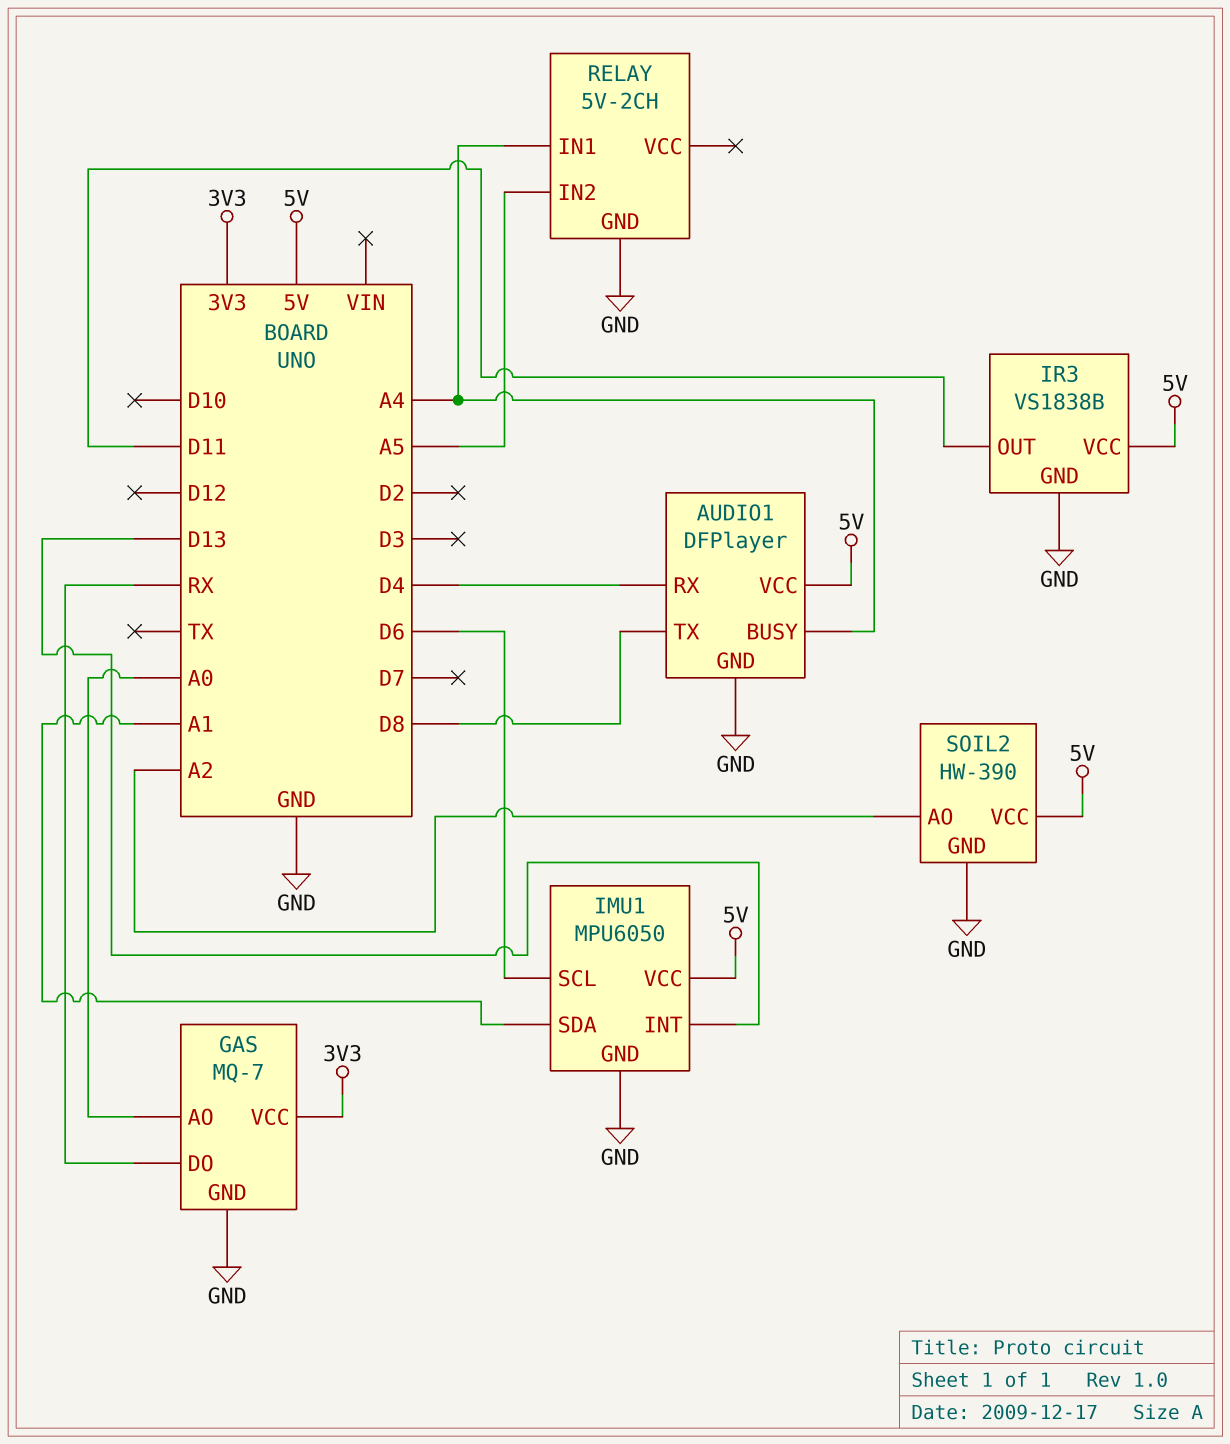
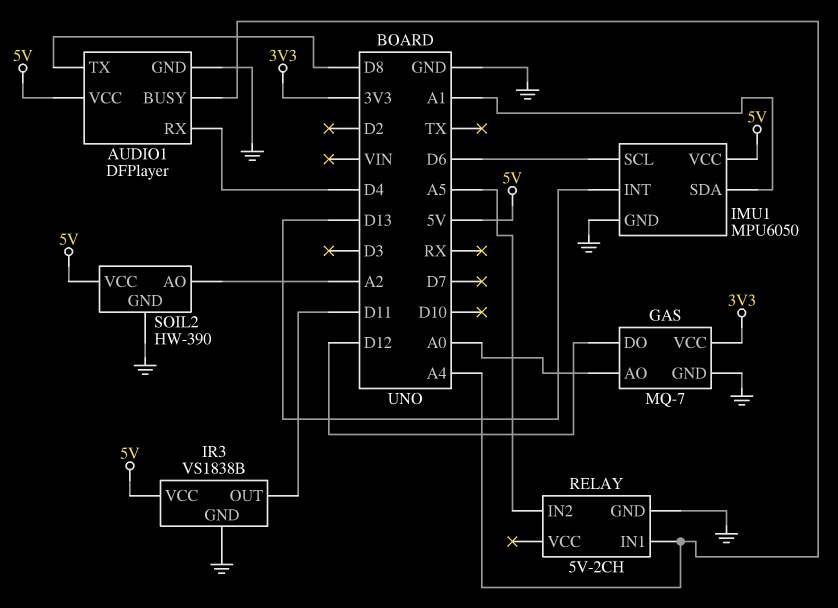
GAS pin DO: RX -> D12

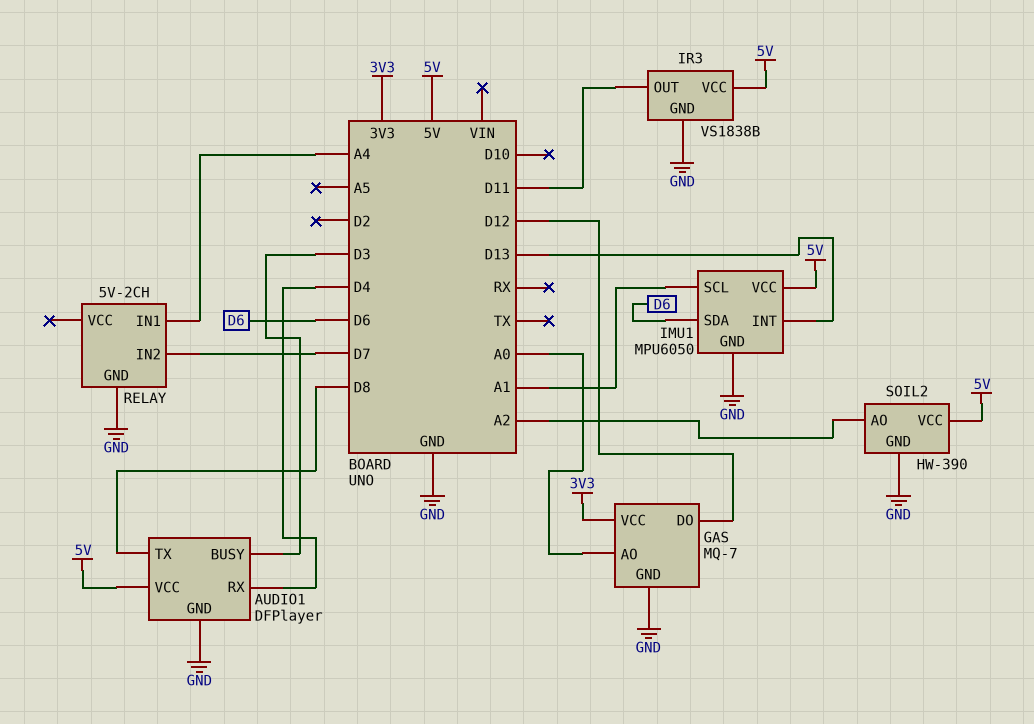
AUDIO1 pin BUSY: A4 -> D3
IMU1 pin SCL: D6 -> A1
IMU1 pin SDA: A1 -> D6
RELAY pin IN2: A5 -> D7

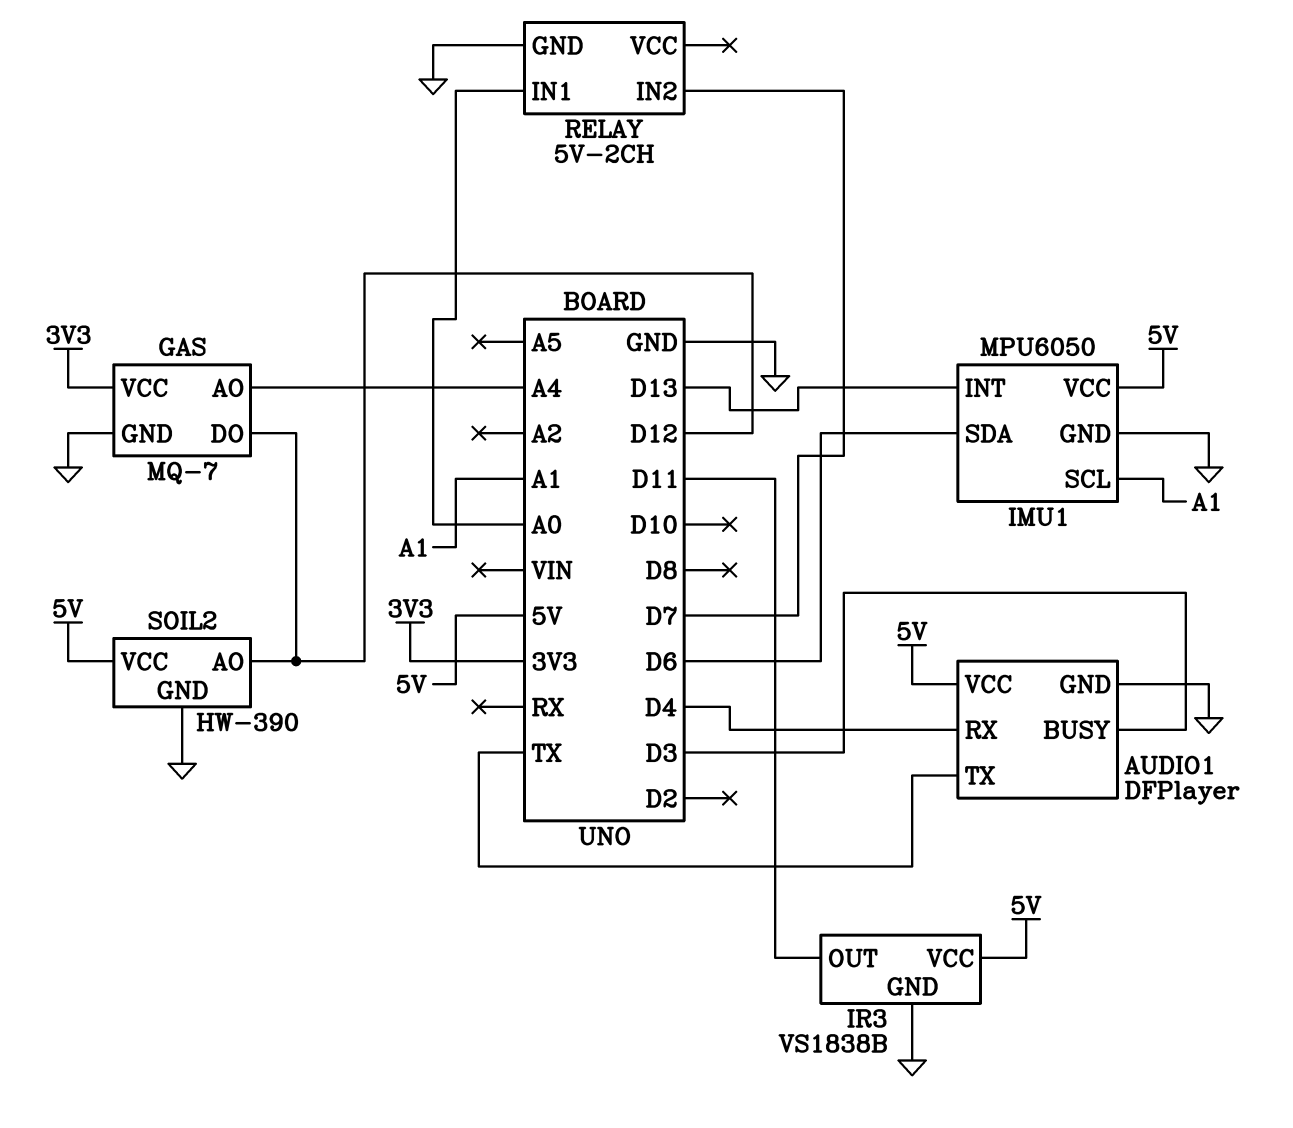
AUDIO1 pin TX: D8 -> TX
GAS pin AO: A0 -> A4
RELAY pin IN1: A4 -> A0
SOIL2 pin AO: A2 -> D12

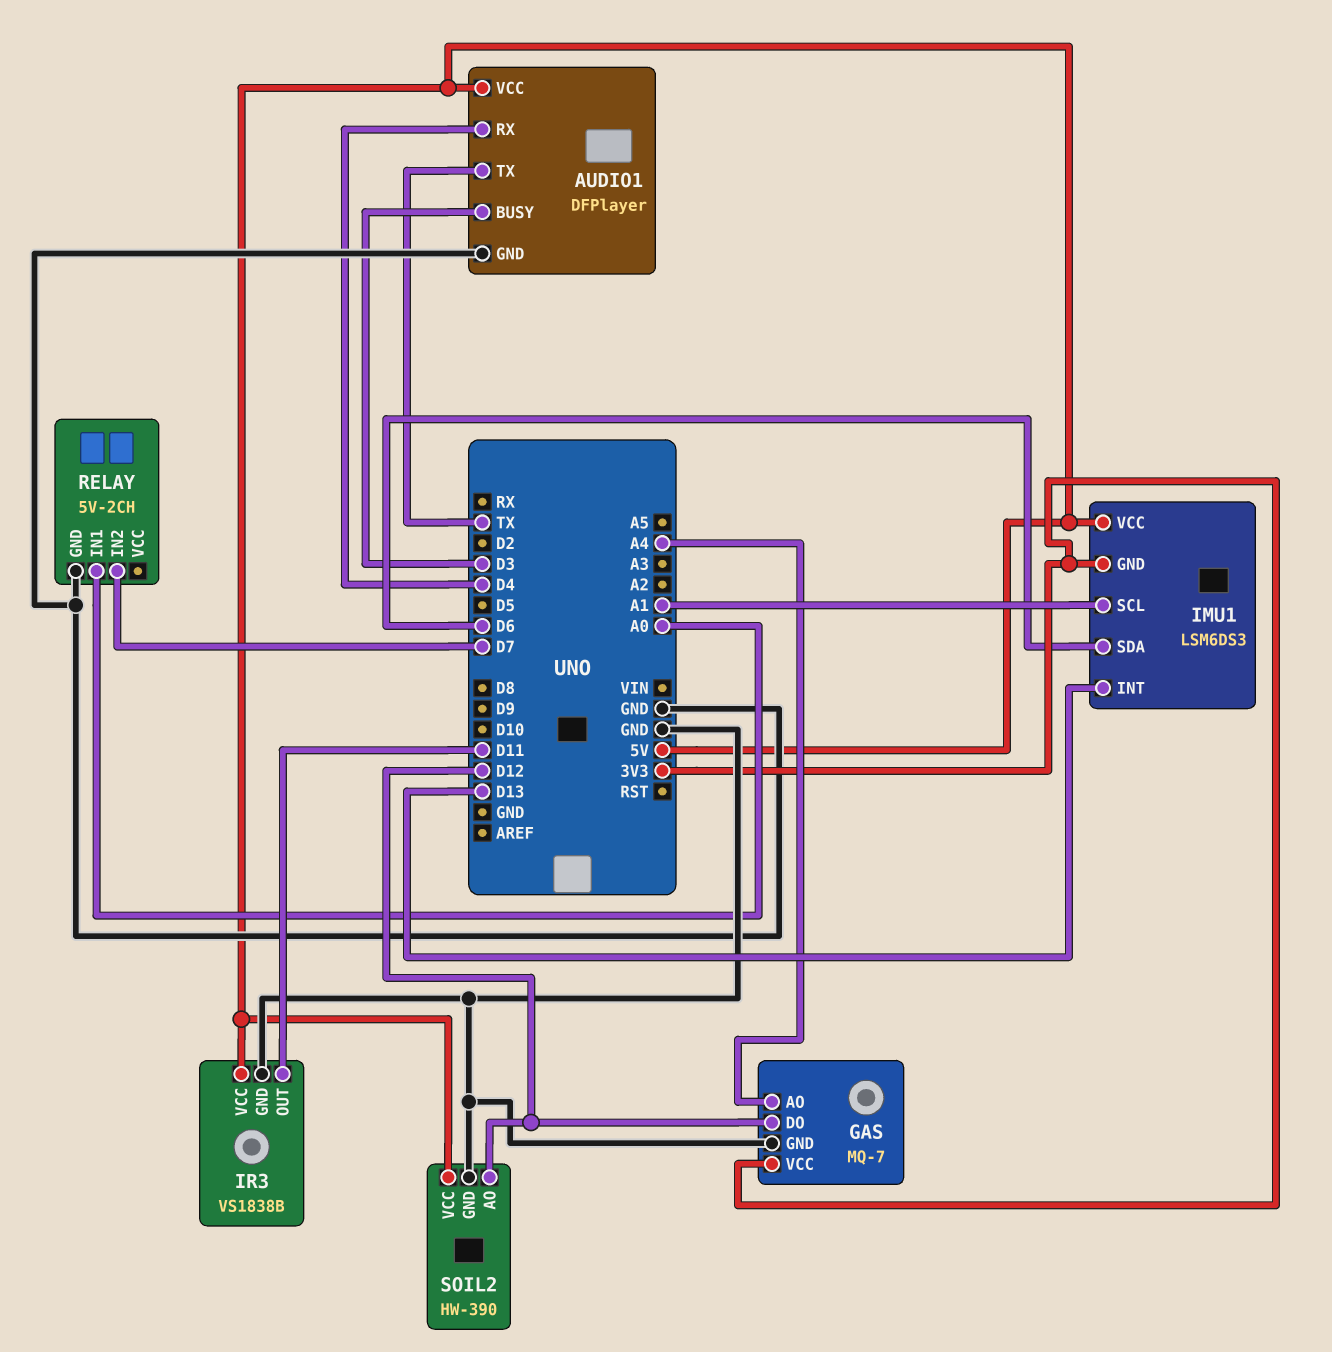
IMU1: MPU6050 -> LSM6DS3
IMU1 pin GND: GND -> 3V3

